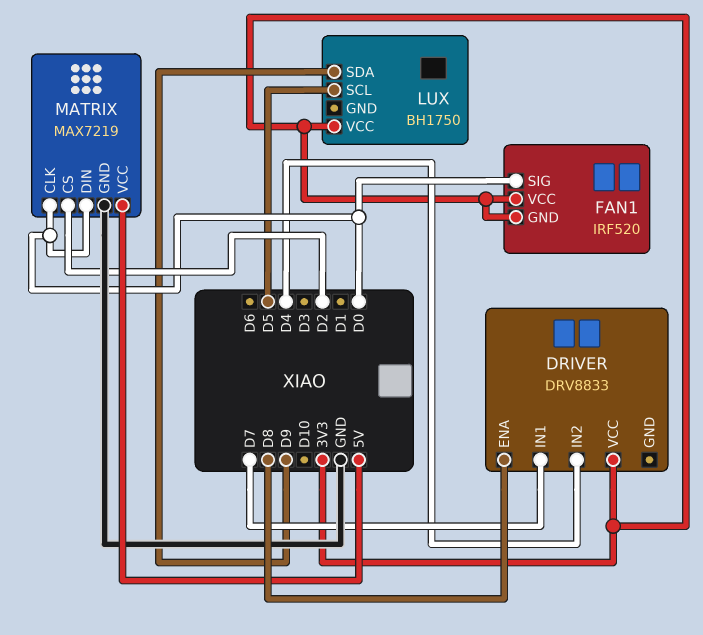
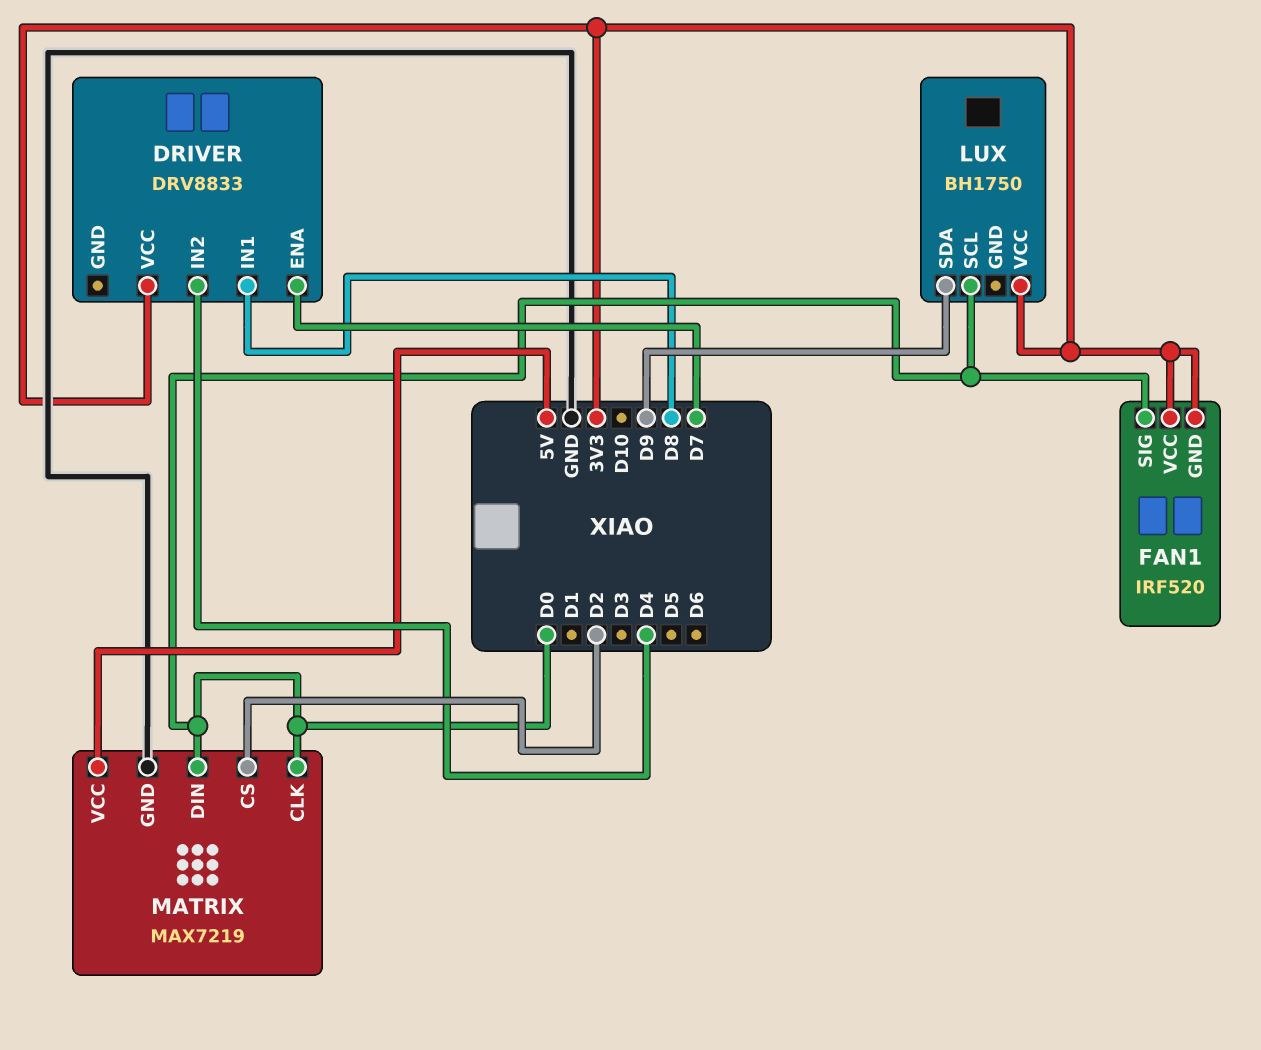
DRIVER pin ENA: D8 -> D7
DRIVER pin IN1: D7 -> D8
LUX pin SCL: D5 -> D0

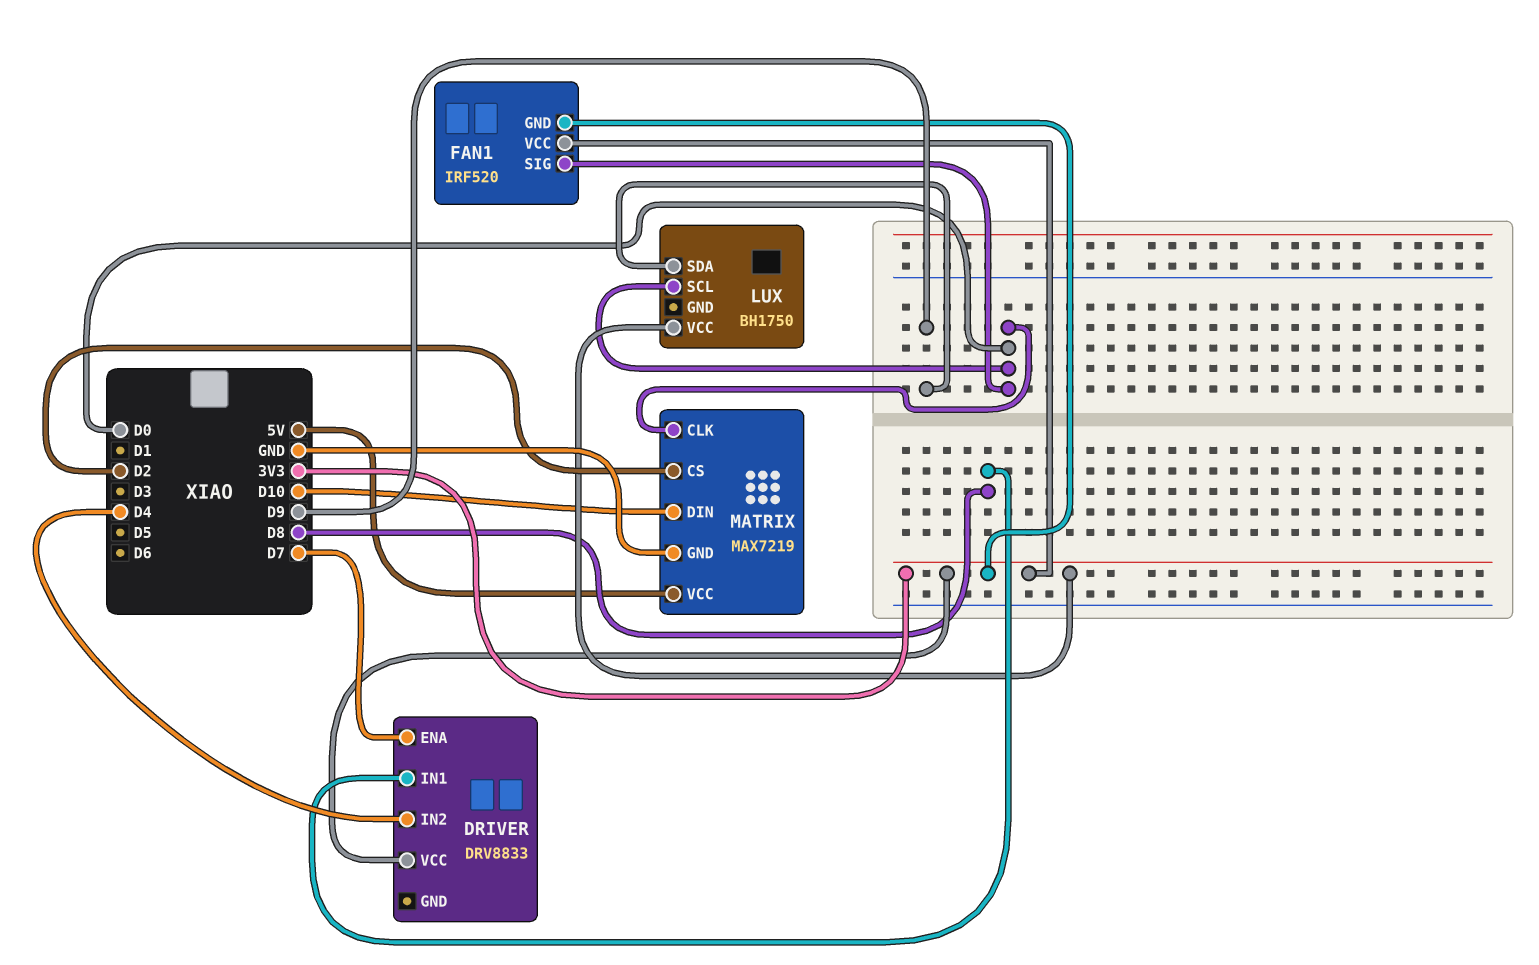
MATRIX pin DIN: D0 -> D10

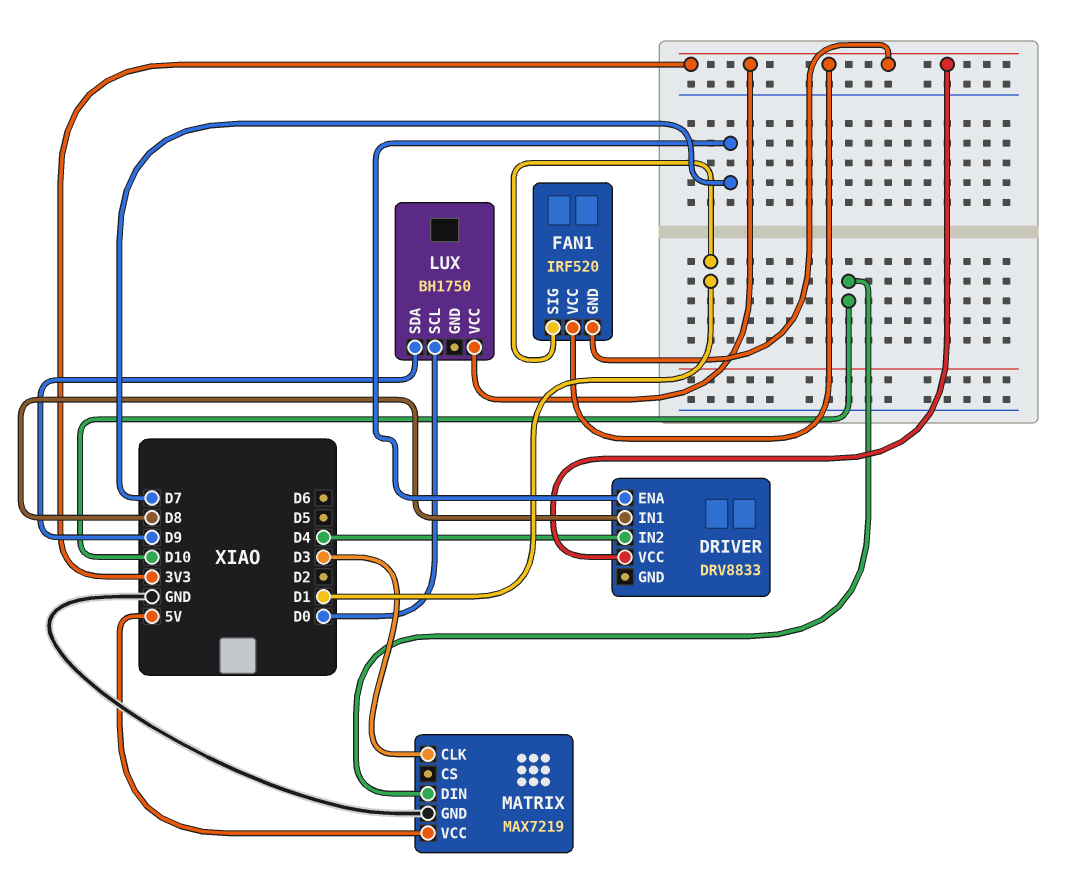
FAN1 pin SIG: D0 -> D1
MATRIX pin CLK: D0 -> D3
MATRIX pin CS: D2 -> none

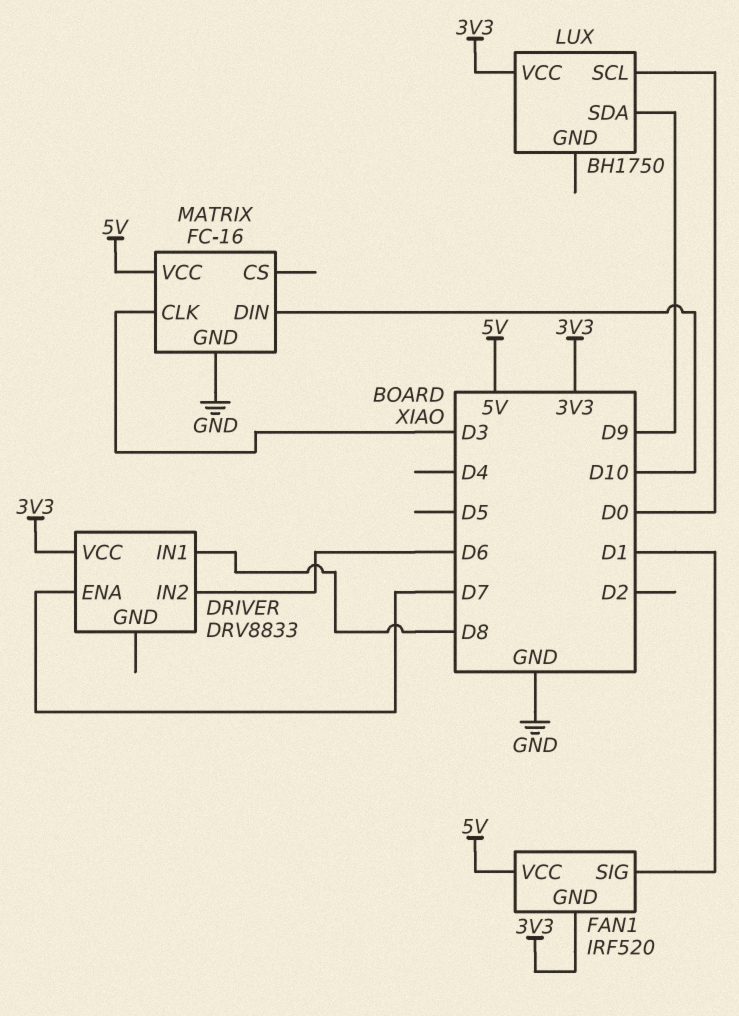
DRIVER pin IN2: D4 -> D6
FAN1 pin VCC: 3V3 -> 5V
MATRIX: MAX7219 -> FC-16

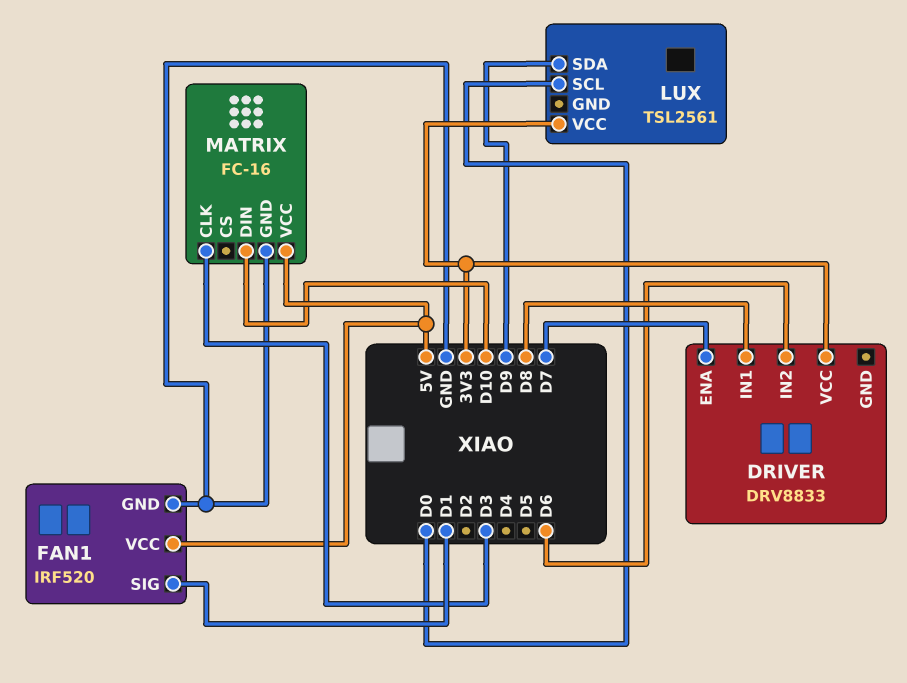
FAN1 pin GND: 3V3 -> GND
LUX: BH1750 -> TSL2561

